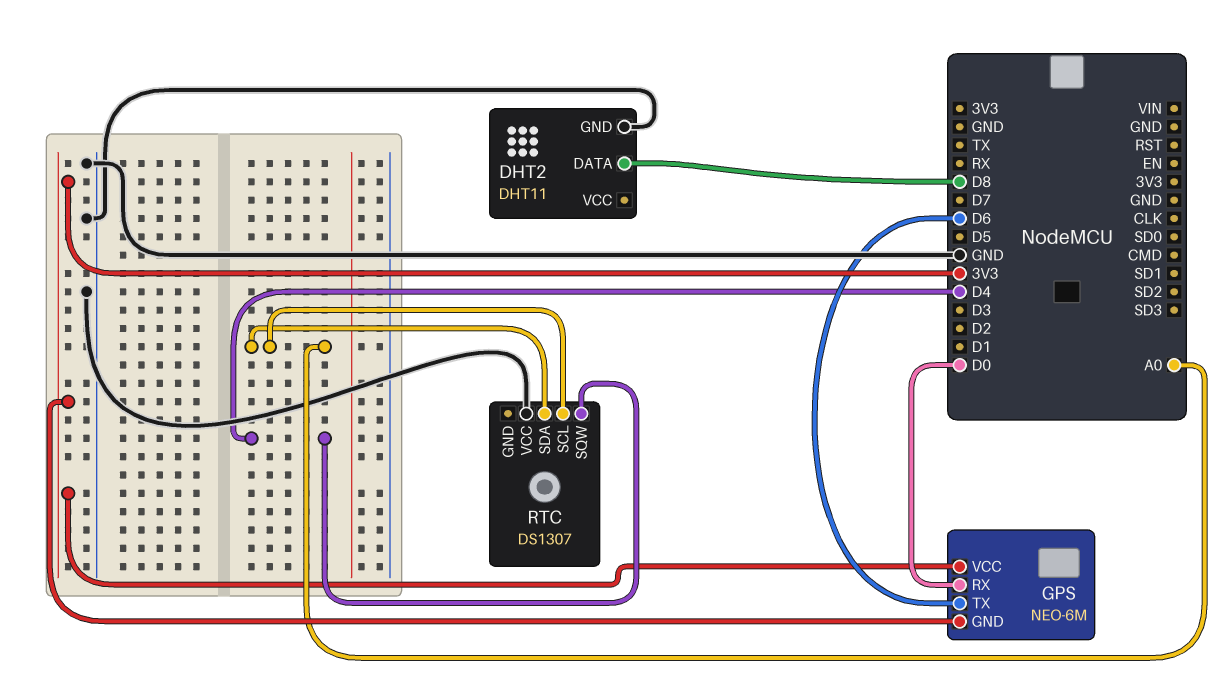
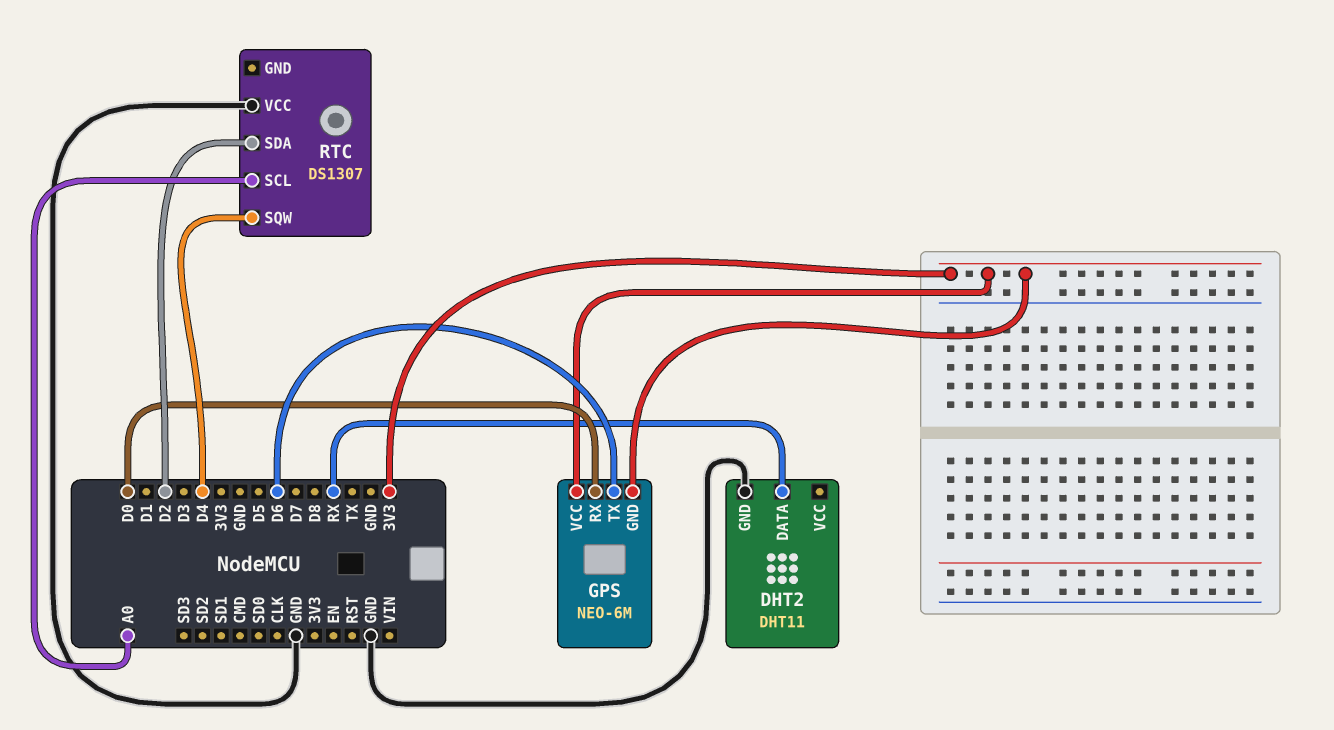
DHT2 pin DATA: D8 -> RX
RTC pin SDA: A0 -> D2

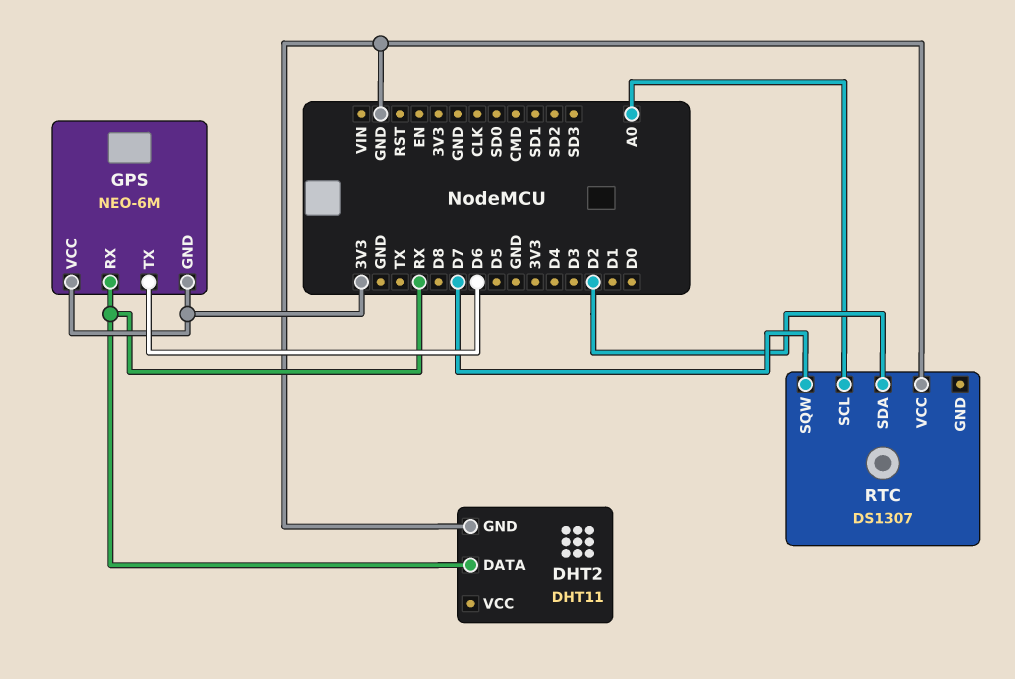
GPS pin RX: D0 -> RX
RTC pin SQW: D4 -> D7

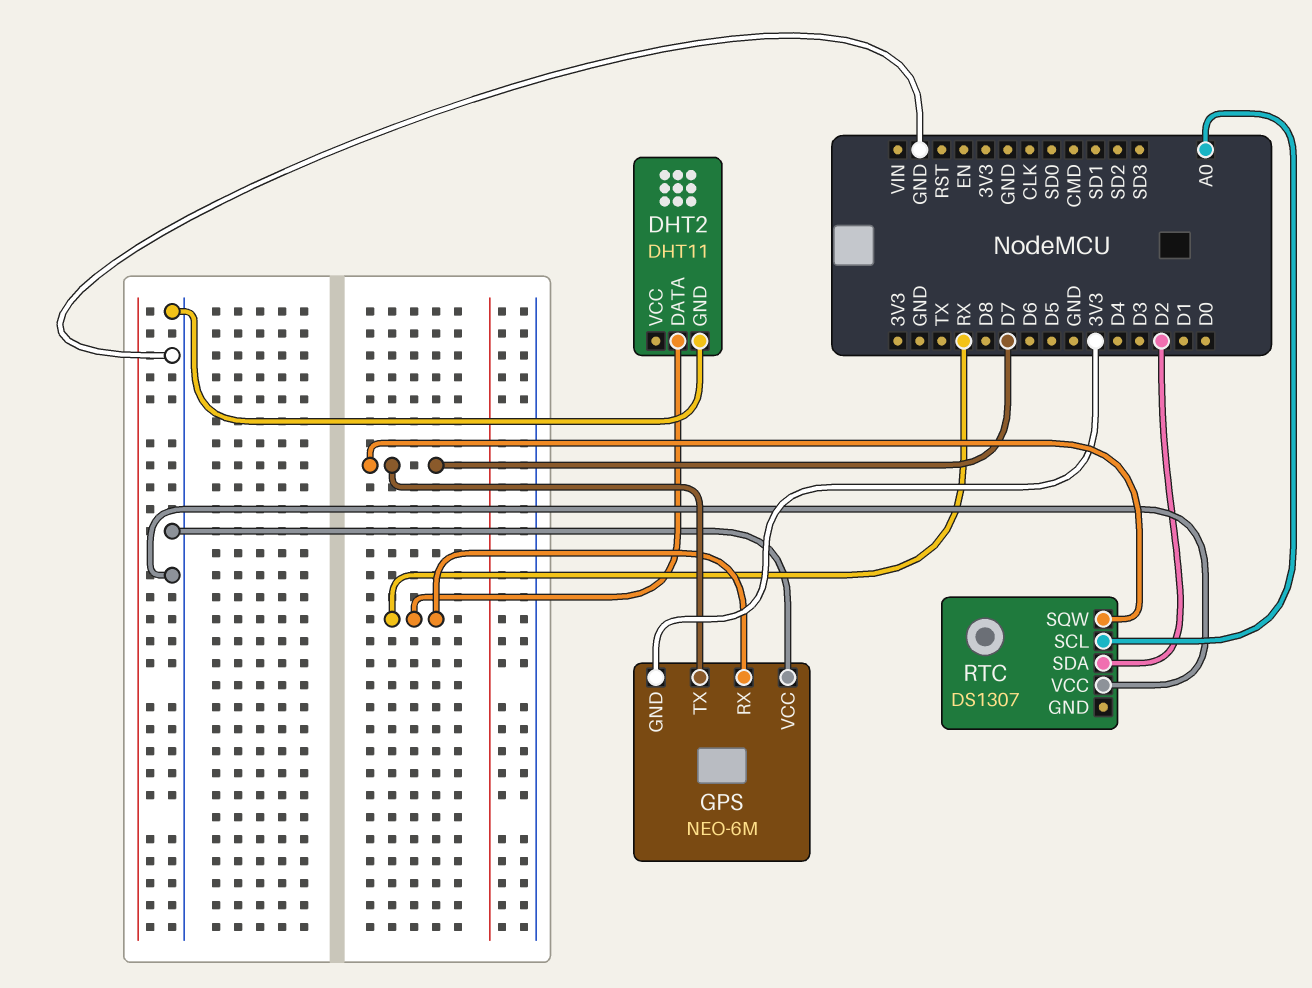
GPS pin TX: D6 -> D7
GPS pin VCC: 3V3 -> GND

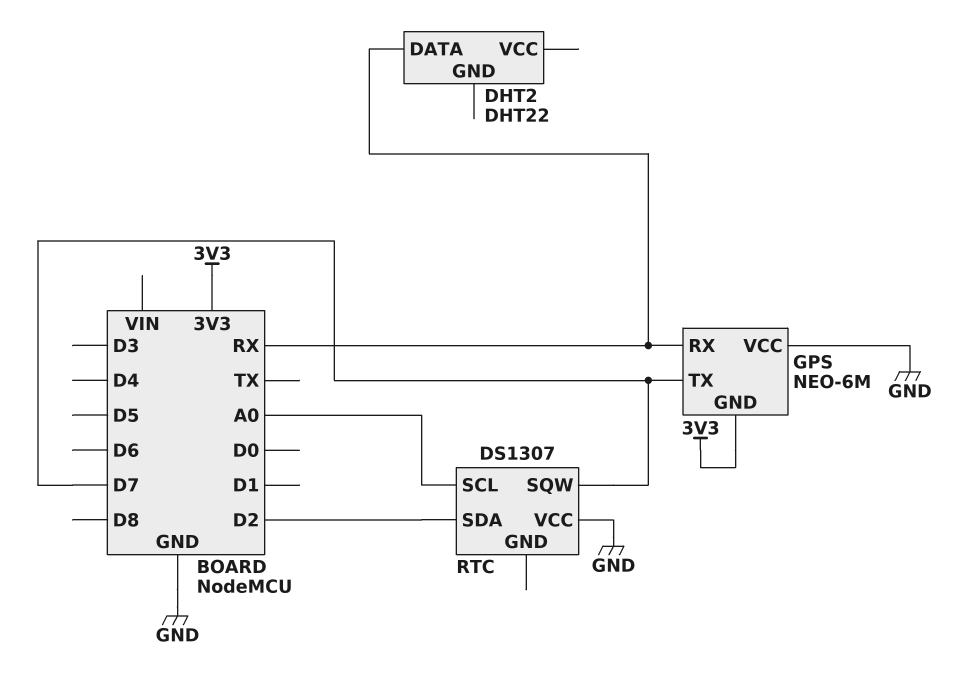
DHT2: DHT11 -> DHT22
DHT2 pin GND: GND -> none

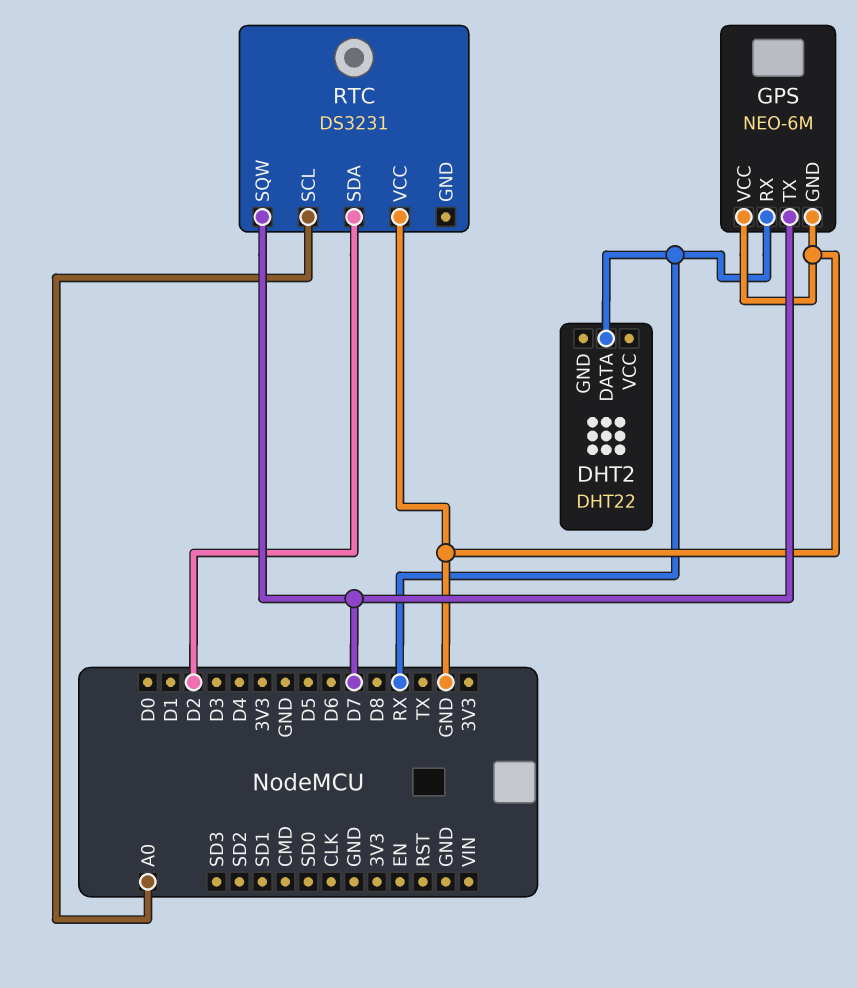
GPS pin GND: 3V3 -> GND
RTC: DS1307 -> DS3231

